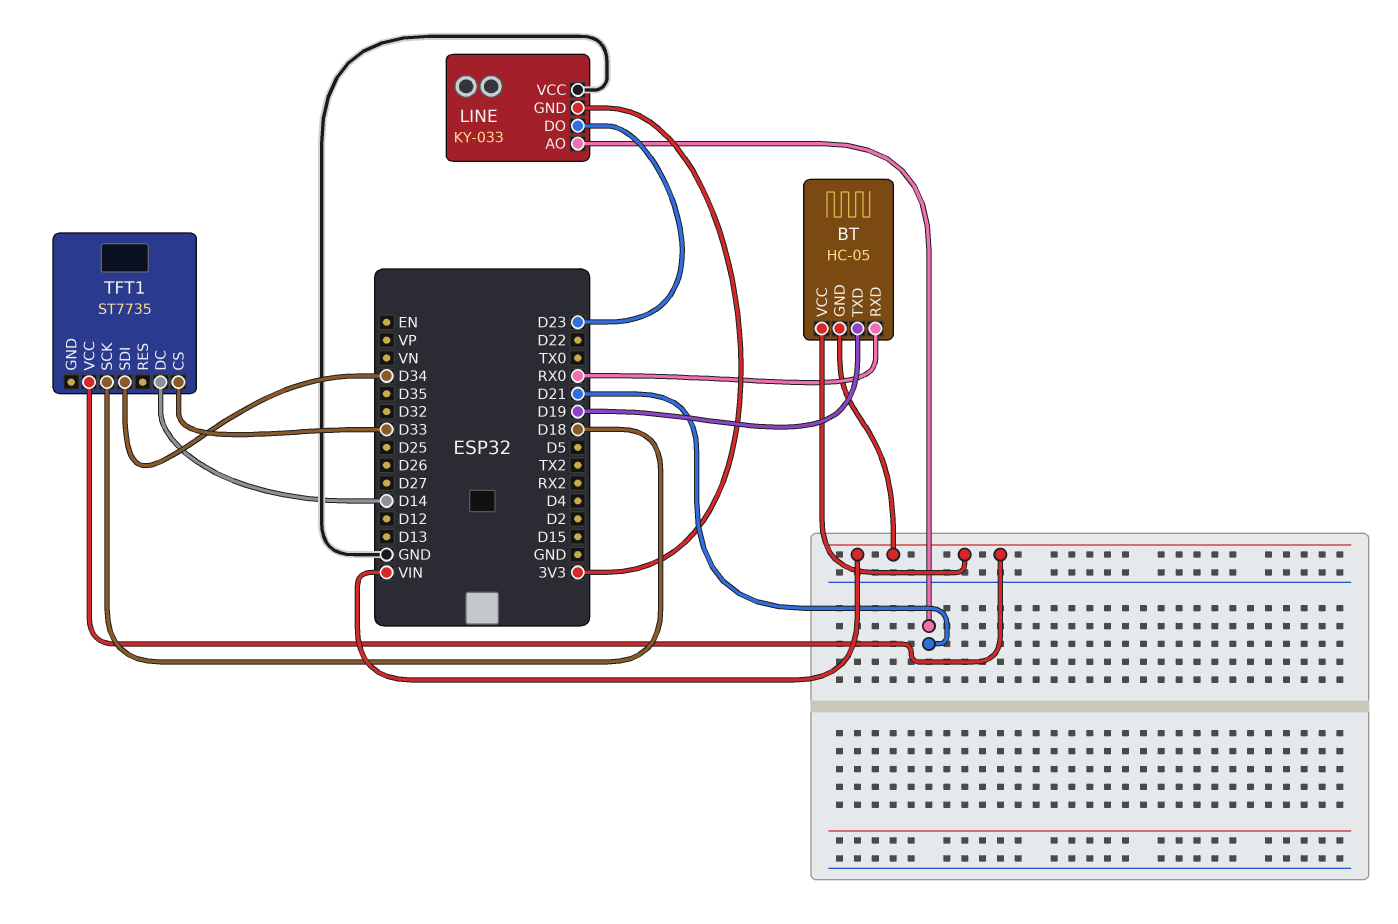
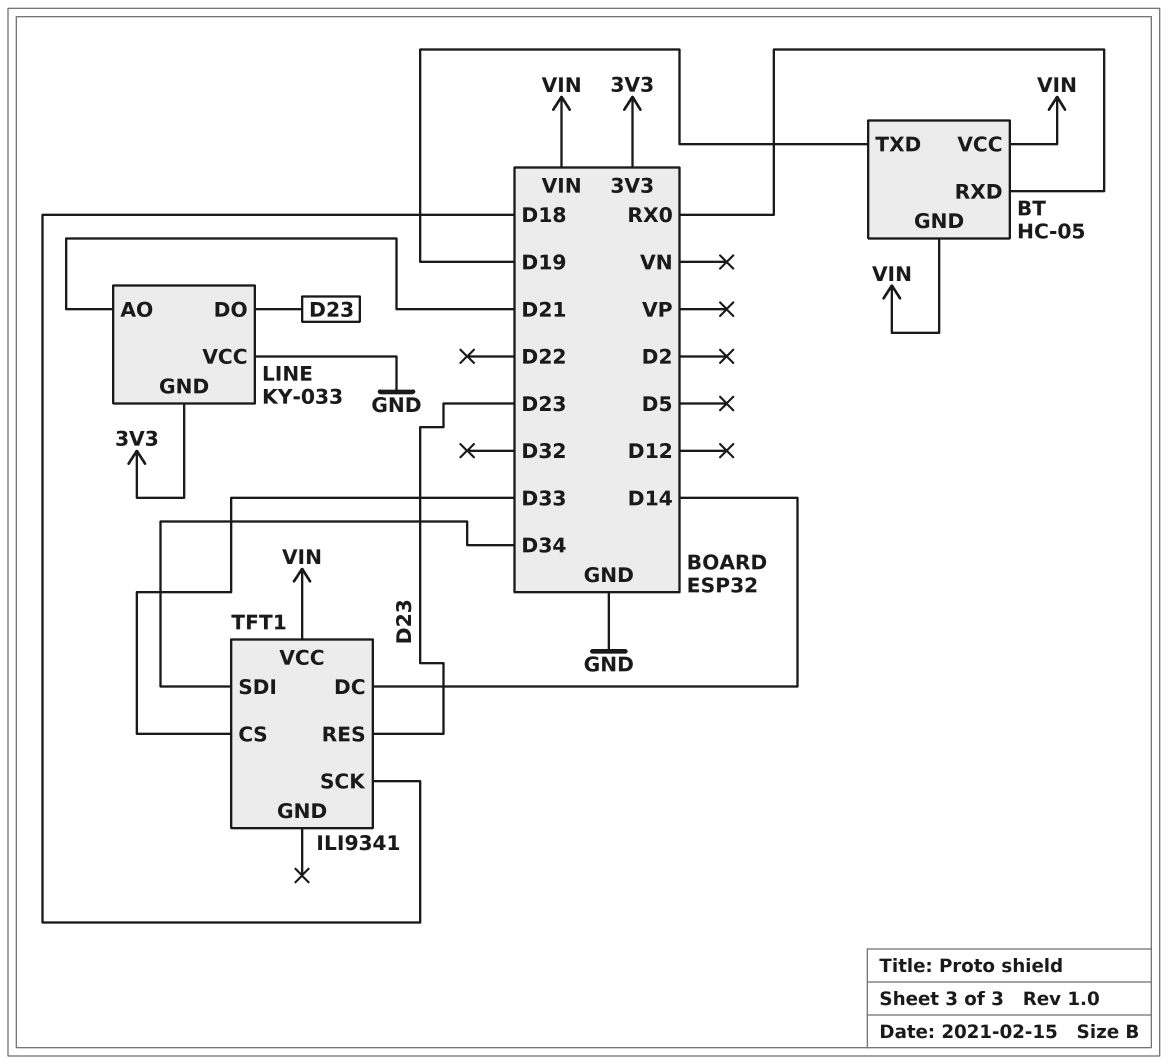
TFT1: ST7735 -> ILI9341
TFT1 pin RES: none -> D23

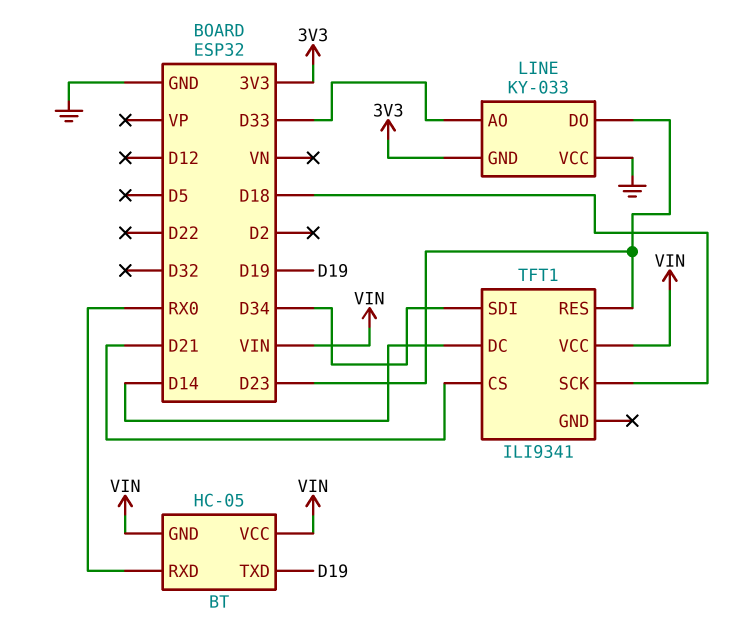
LINE pin AO: D21 -> D33
TFT1 pin CS: D33 -> D21

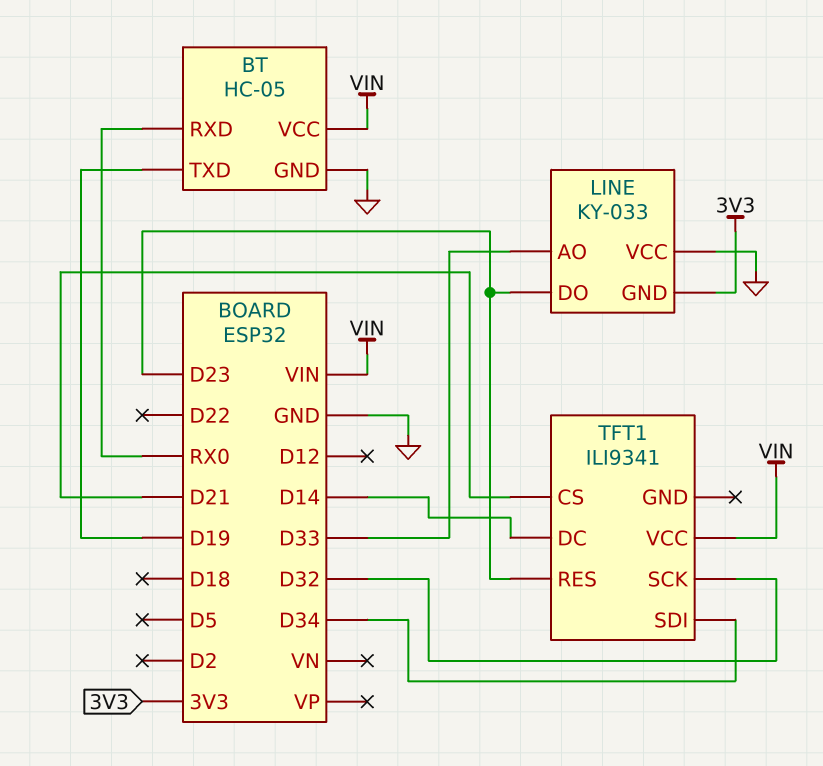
BT pin GND: VIN -> GND
TFT1 pin SCK: D18 -> D32

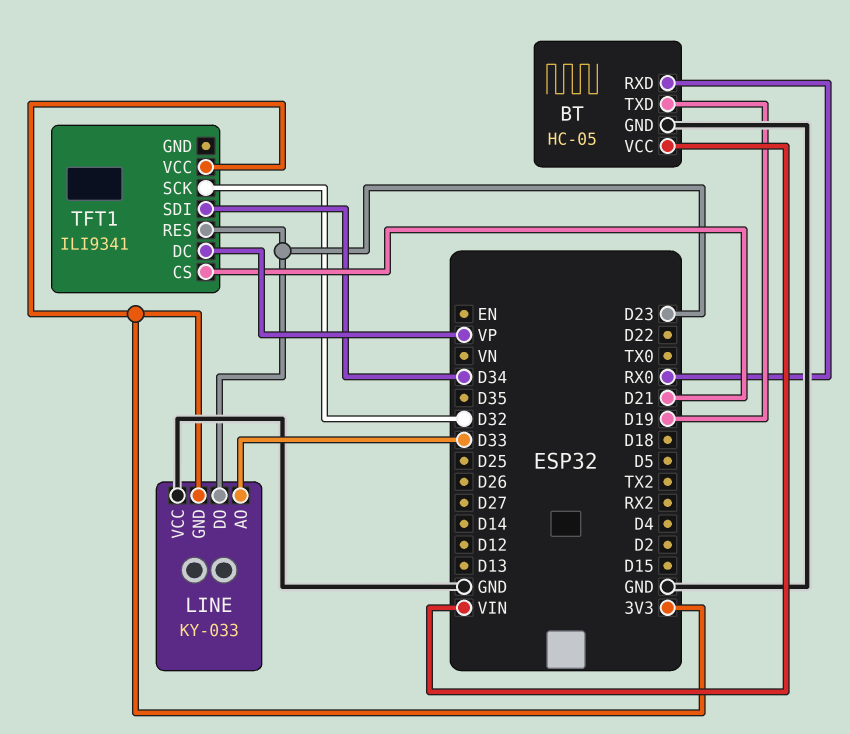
TFT1 pin DC: D14 -> VP
TFT1 pin VCC: VIN -> 3V3

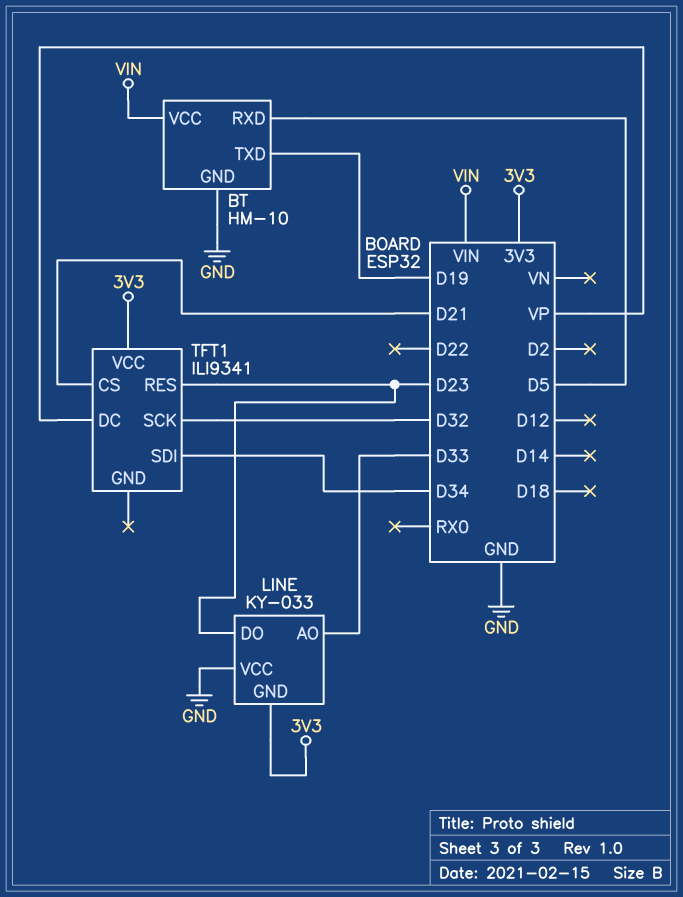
BT: HC-05 -> HM-10
BT pin RXD: RX0 -> D5

